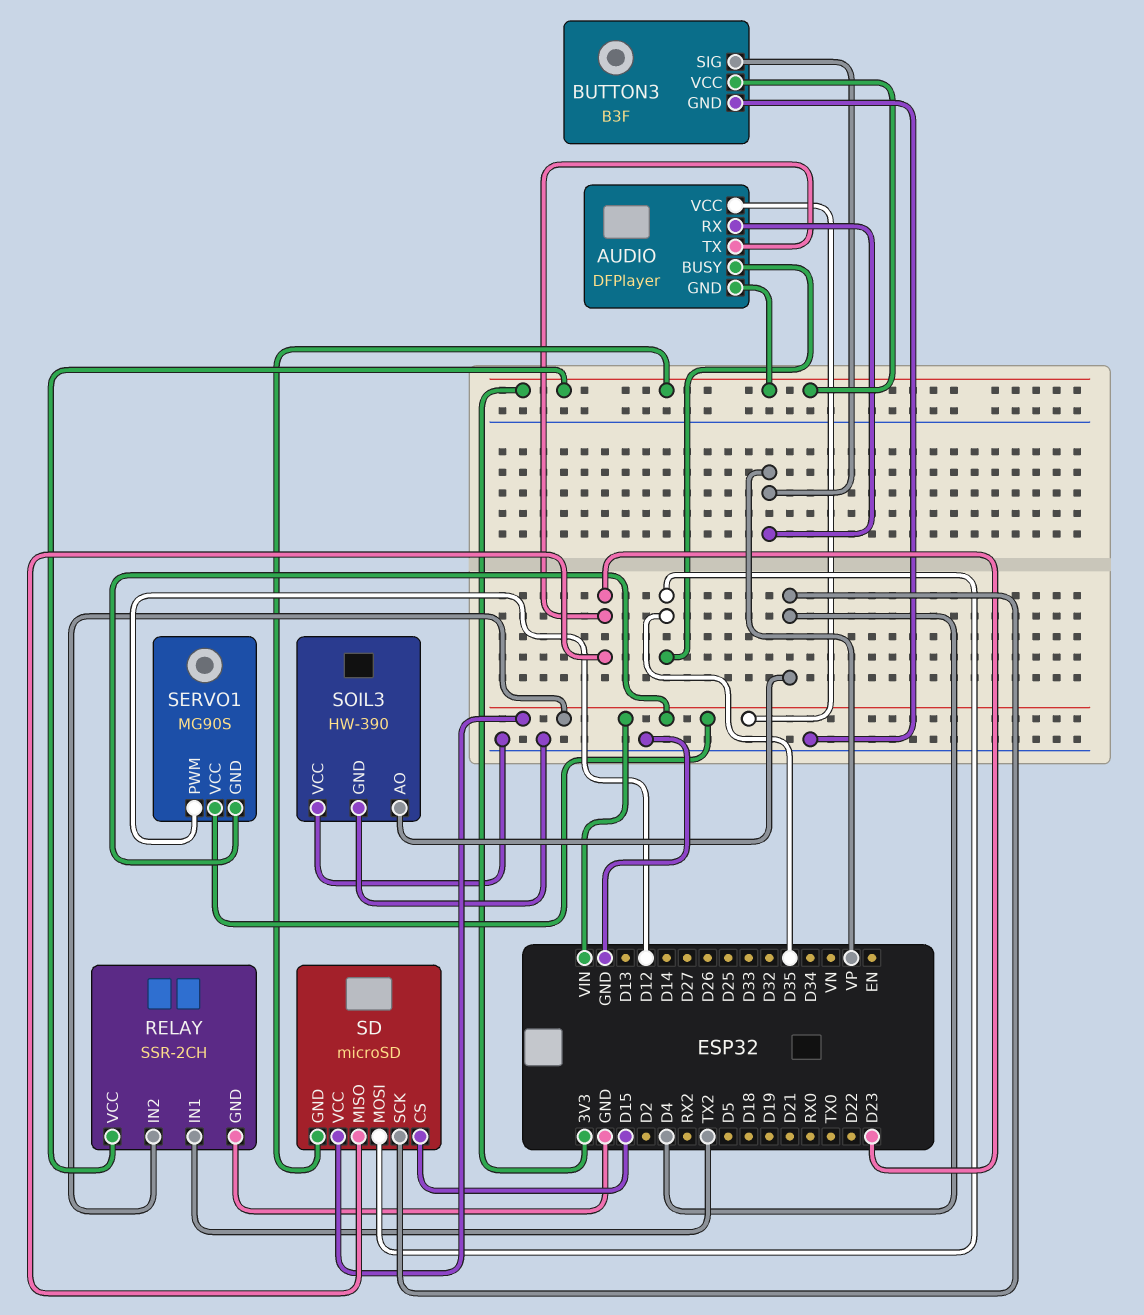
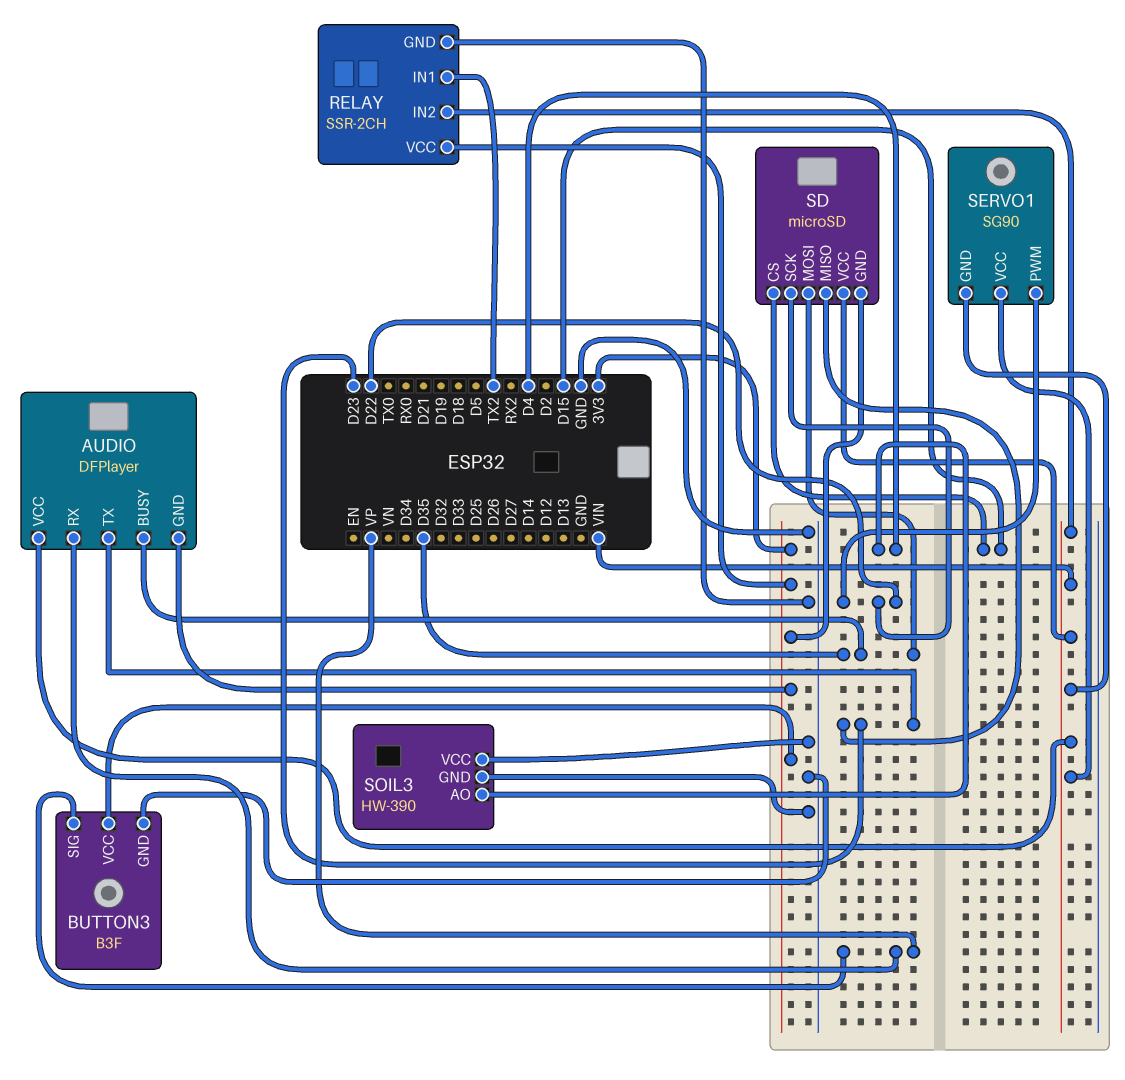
SD pin SCK: D4 -> D22
SERVO1: MG90S -> SG90
SERVO1 pin PWM: D12 -> D22

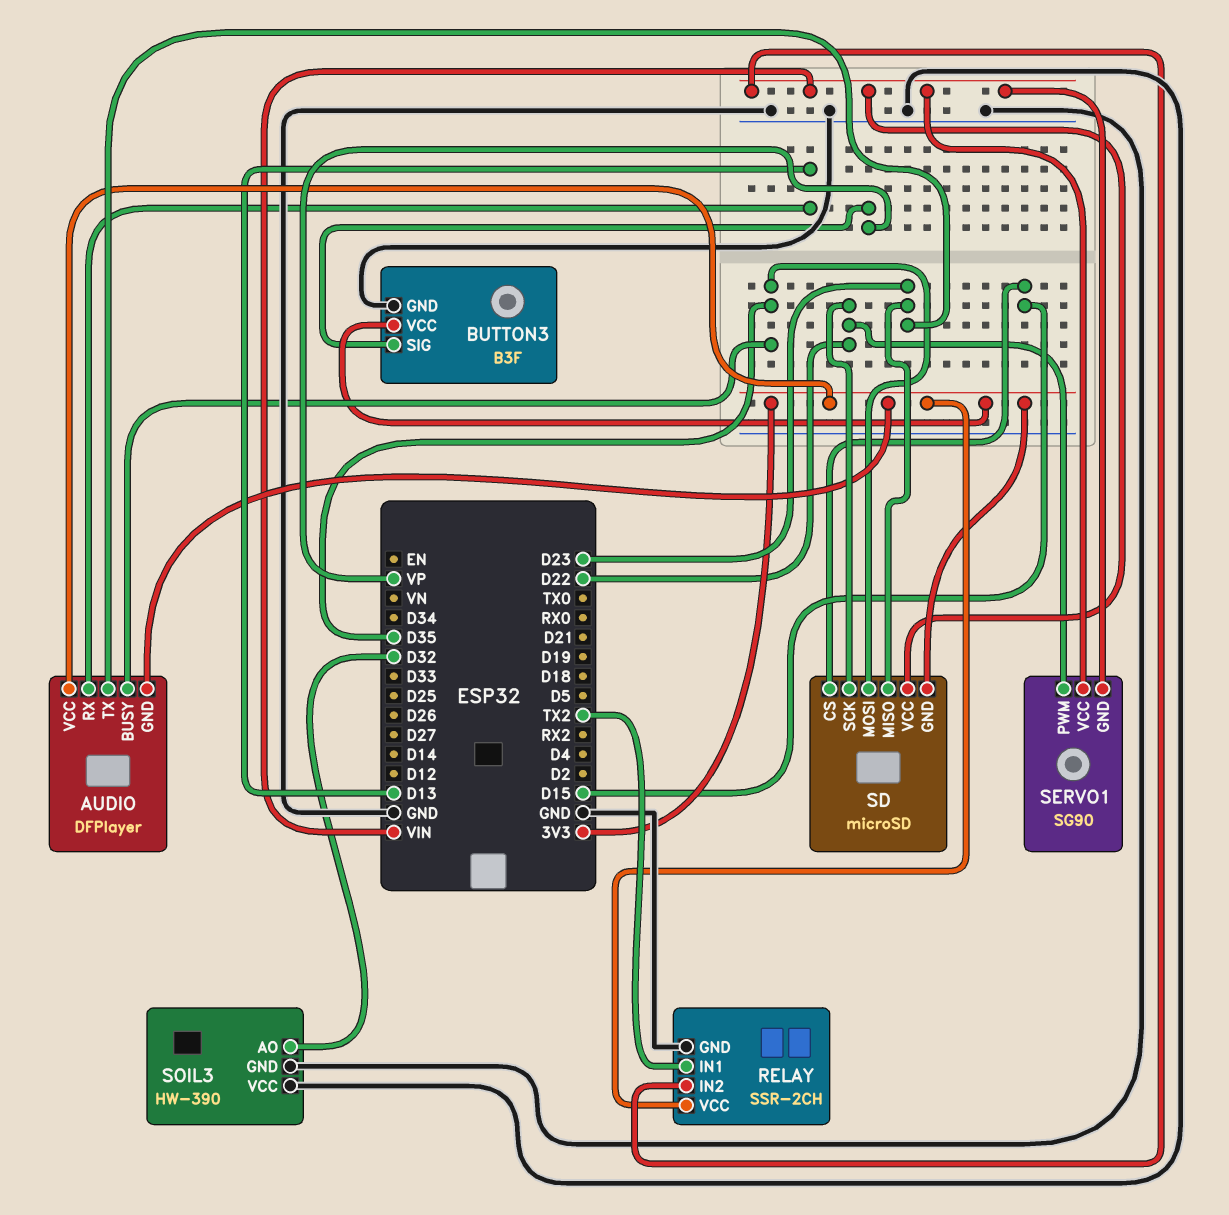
AUDIO pin RX: VP -> D13
AUDIO pin VCC: VIN -> 3V3
SOIL3 pin AO: D4 -> D32

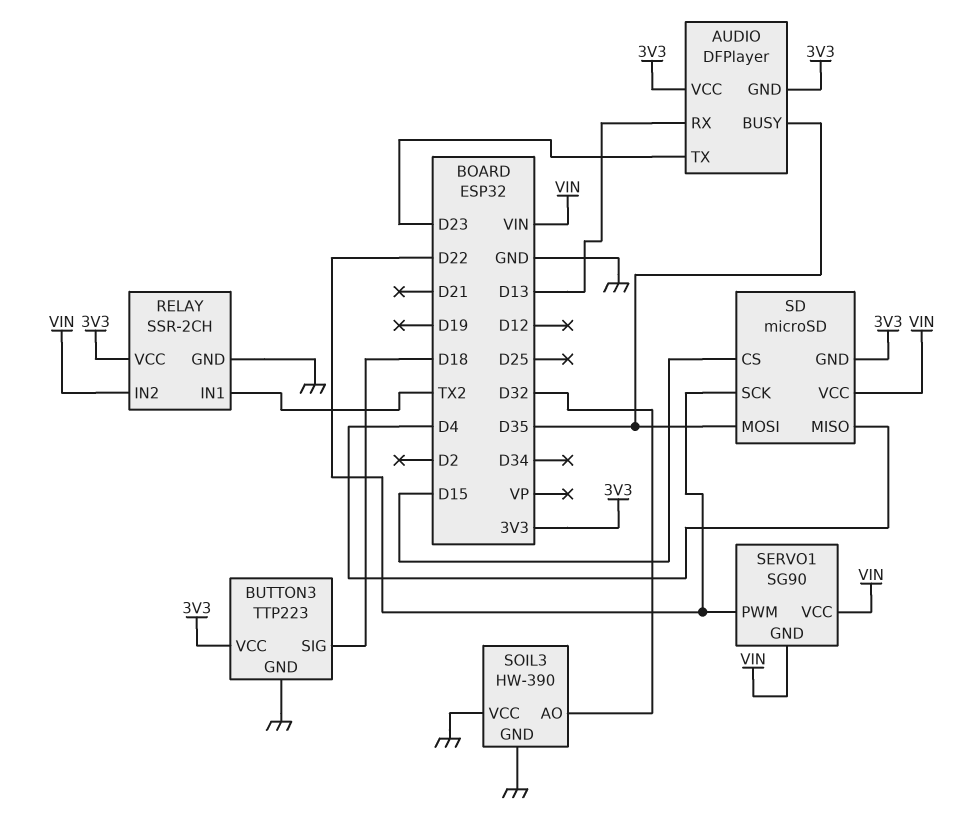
BUTTON3: B3F -> TTP223
BUTTON3 pin SIG: VP -> D18
SD pin MISO: D23 -> D4

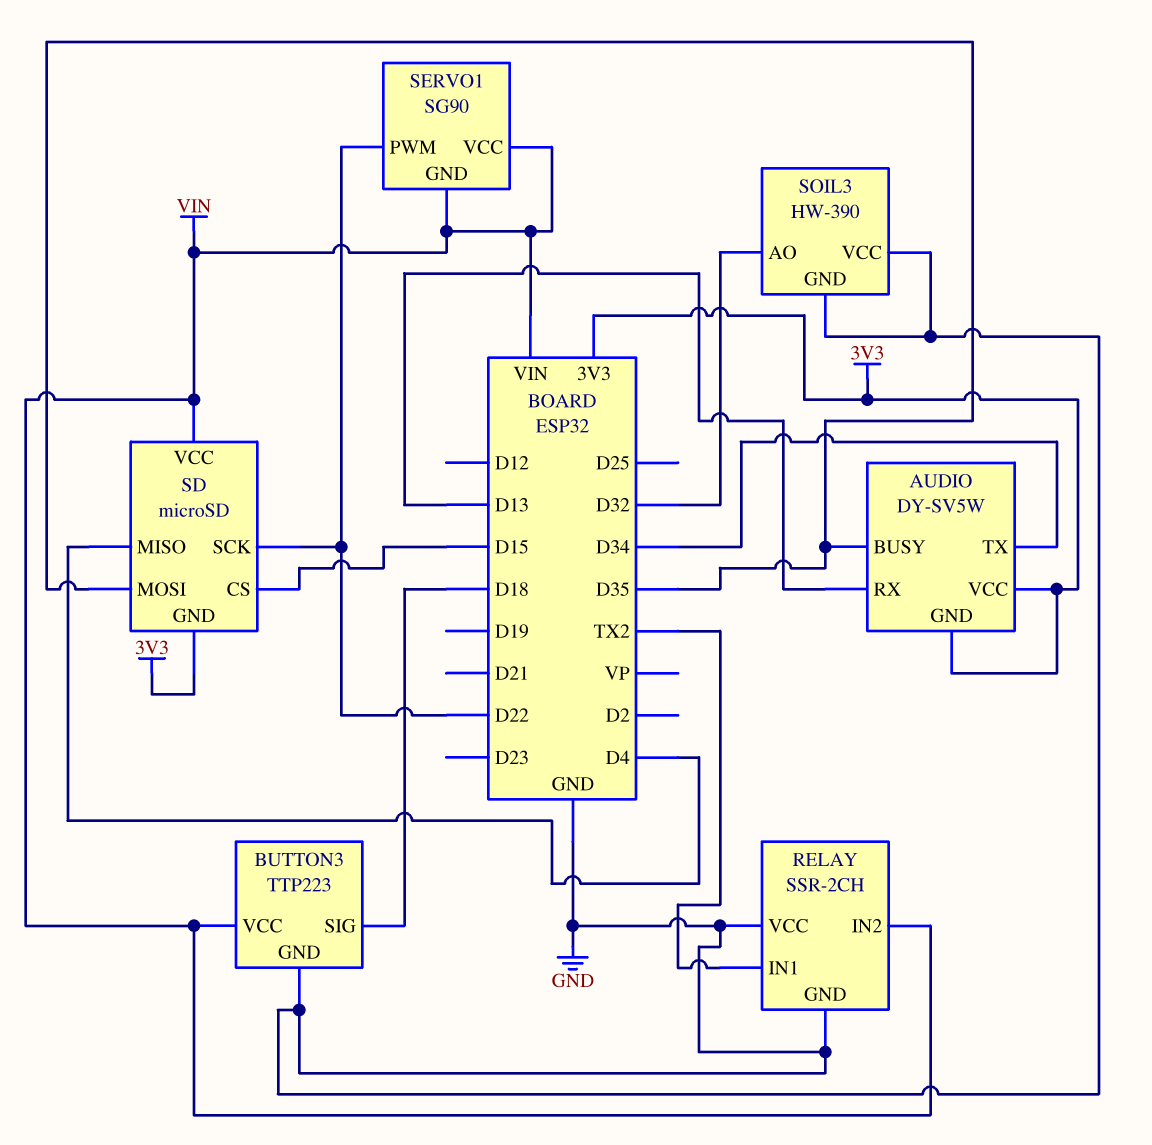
AUDIO: DFPlayer -> DY-SV5W
AUDIO pin TX: D23 -> D34
BUTTON3 pin VCC: 3V3 -> VIN
RELAY pin VCC: 3V3 -> GND

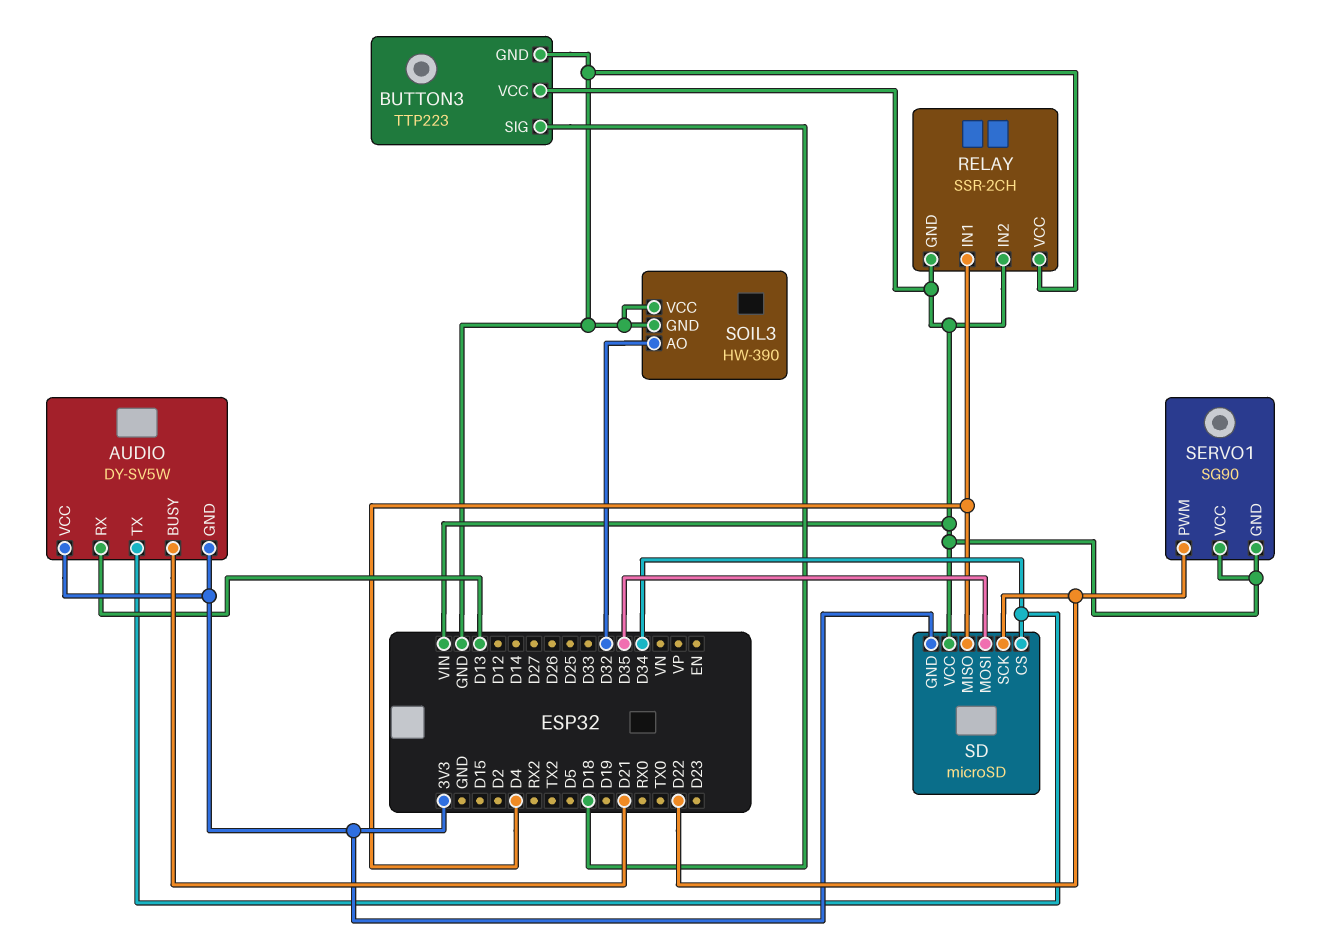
AUDIO pin BUSY: D35 -> D21
RELAY pin GND: GND -> VIN
RELAY pin IN1: TX2 -> D4
SD pin CS: D15 -> D34

